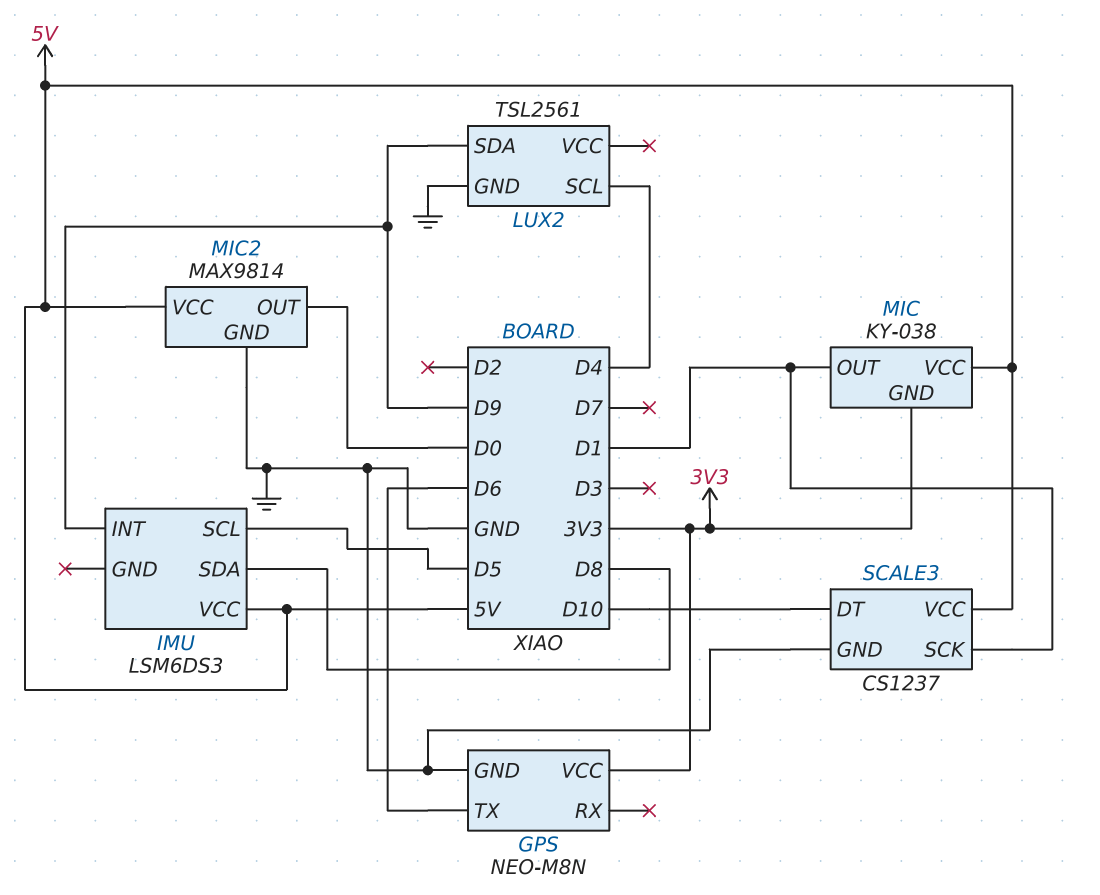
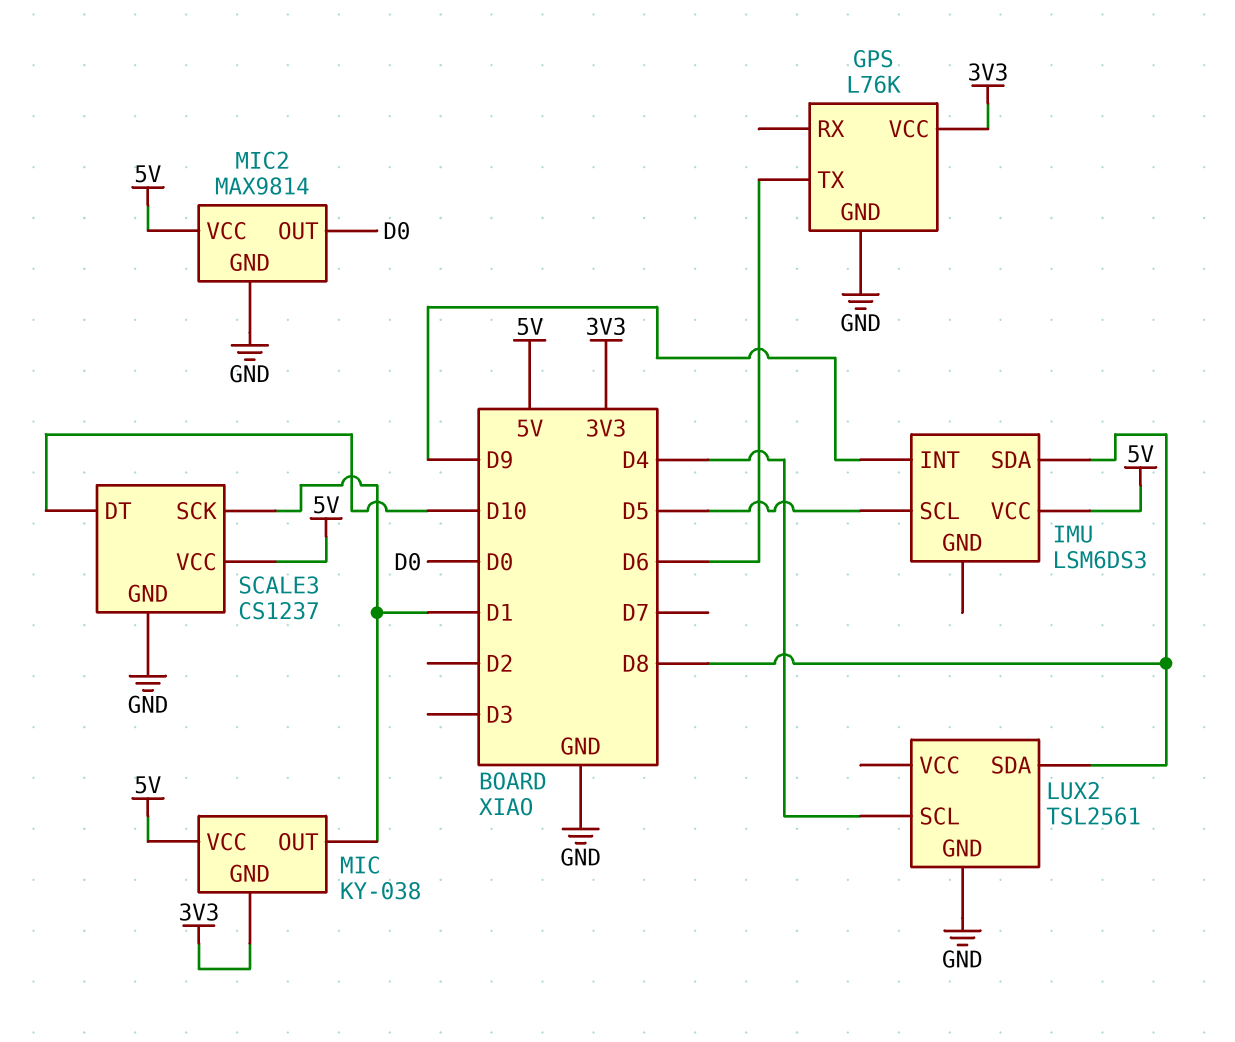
GPS: NEO-M8N -> L76K
LUX2 pin SDA: D9 -> D8

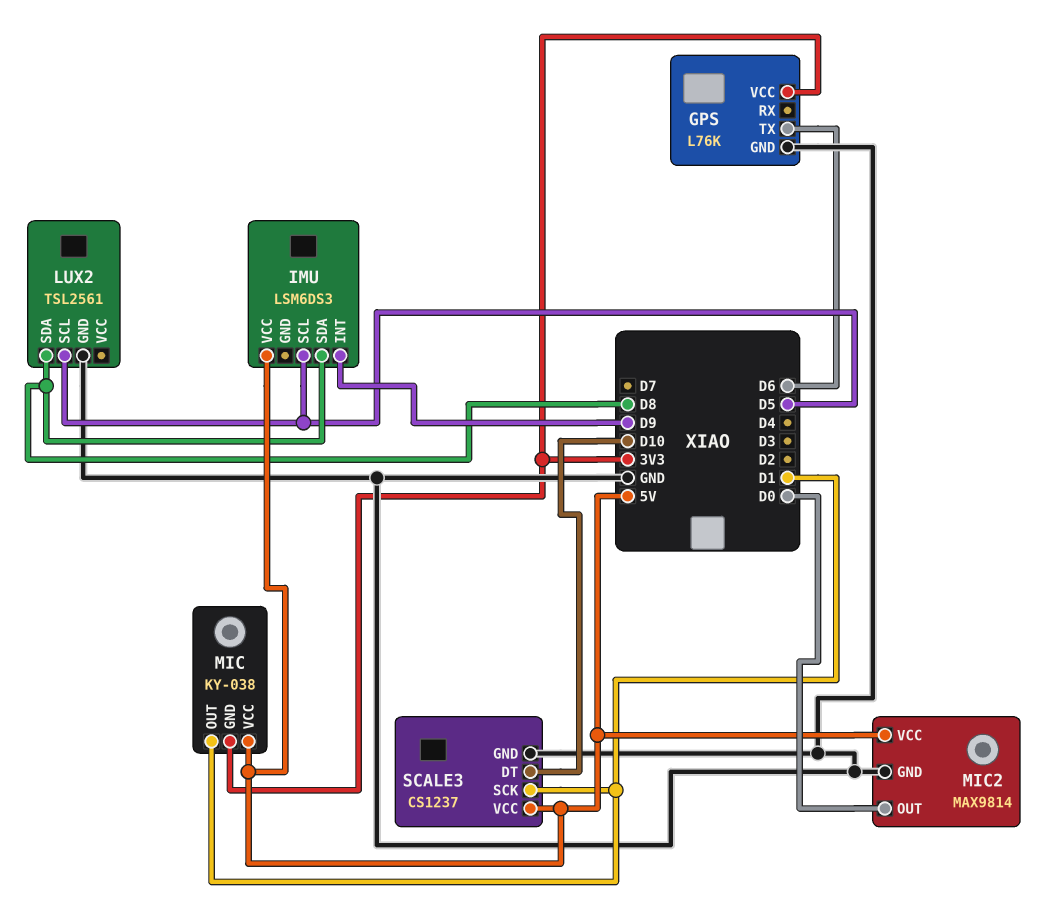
LUX2 pin SCL: D4 -> D5

